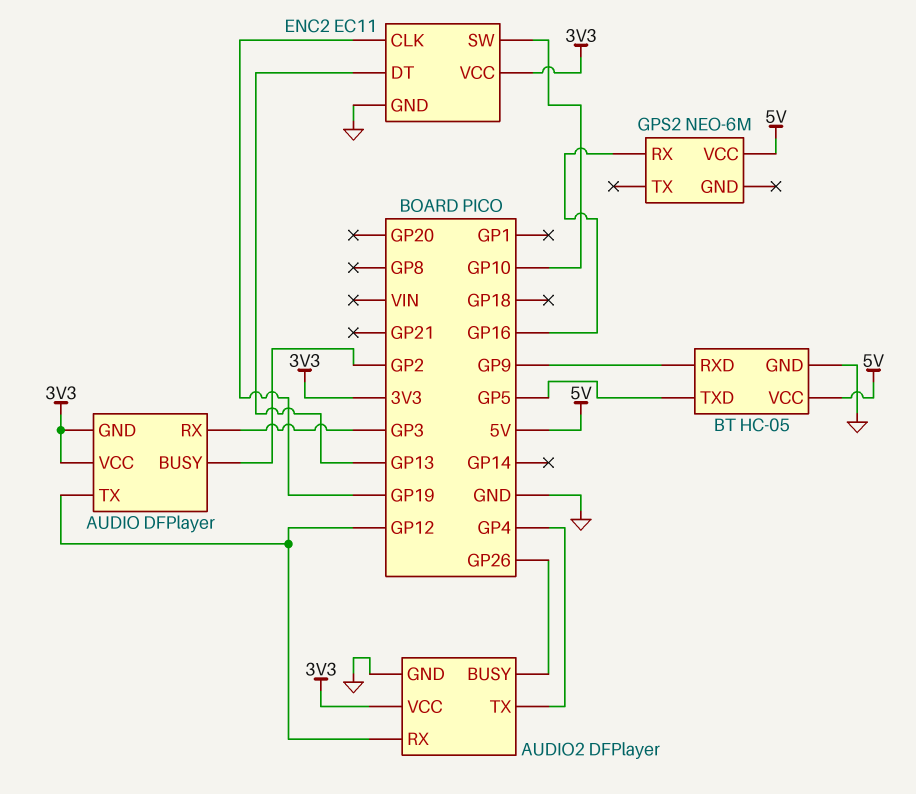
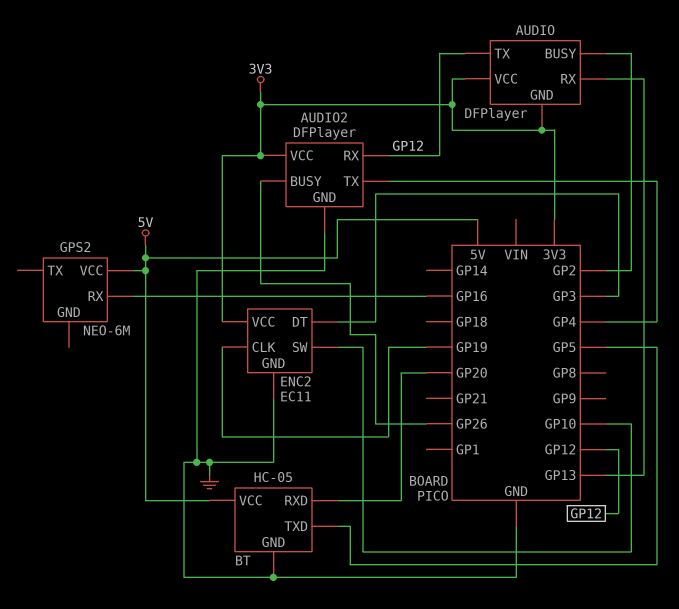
AUDIO pin RX: GP3 -> GP13
BT pin RXD: GP9 -> GP20
ENC2 pin DT: GP13 -> GP3

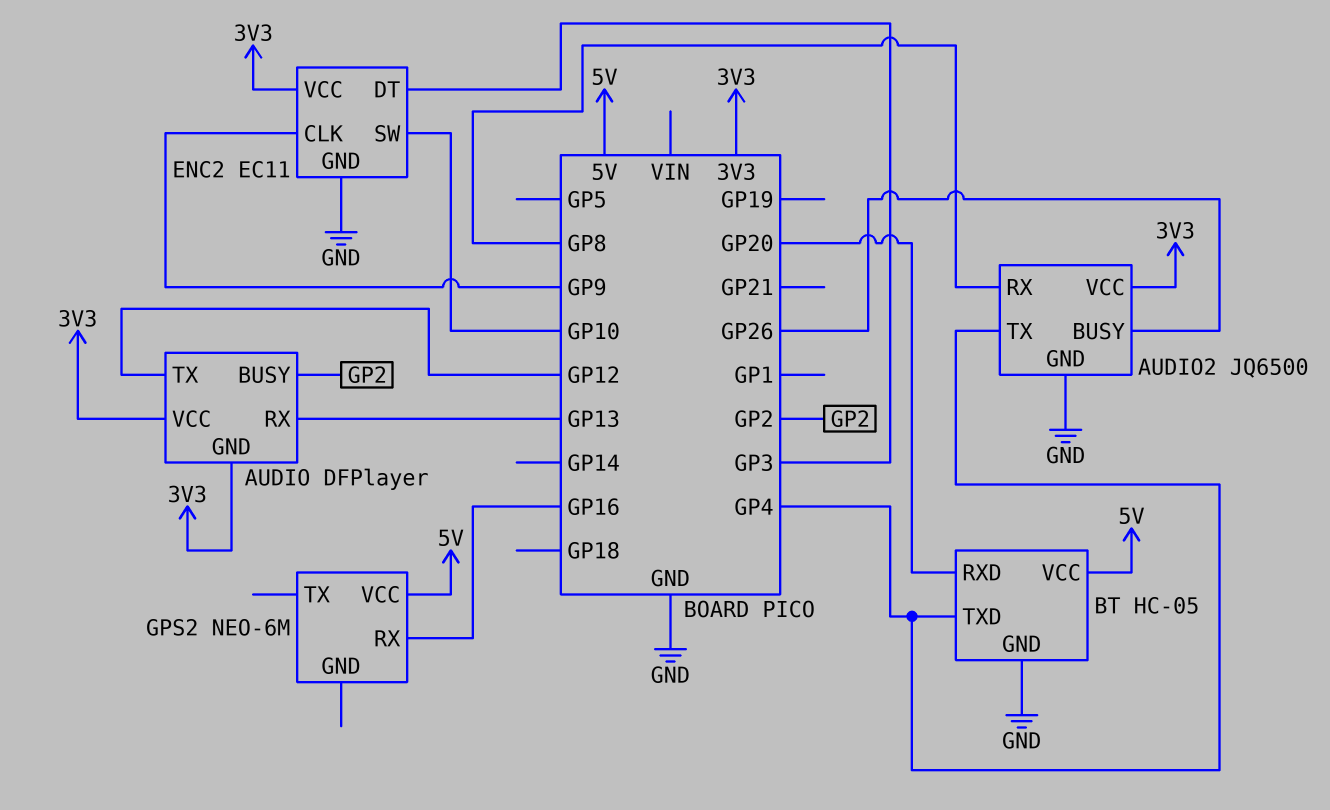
AUDIO2: DFPlayer -> JQ6500
AUDIO2 pin RX: GP12 -> GP8
BT pin TXD: GP5 -> GP4
ENC2 pin CLK: GP19 -> GP9

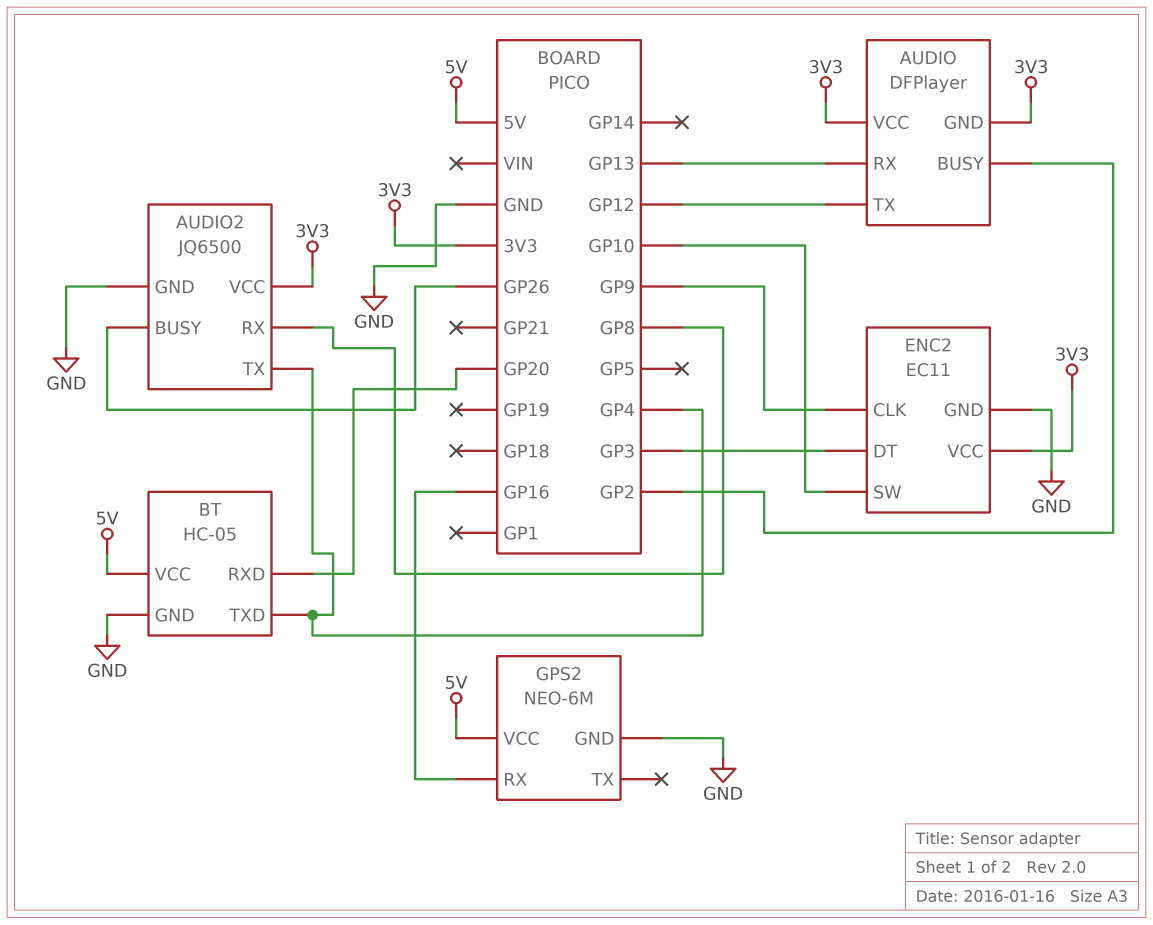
GPS2 pin GND: none -> GND

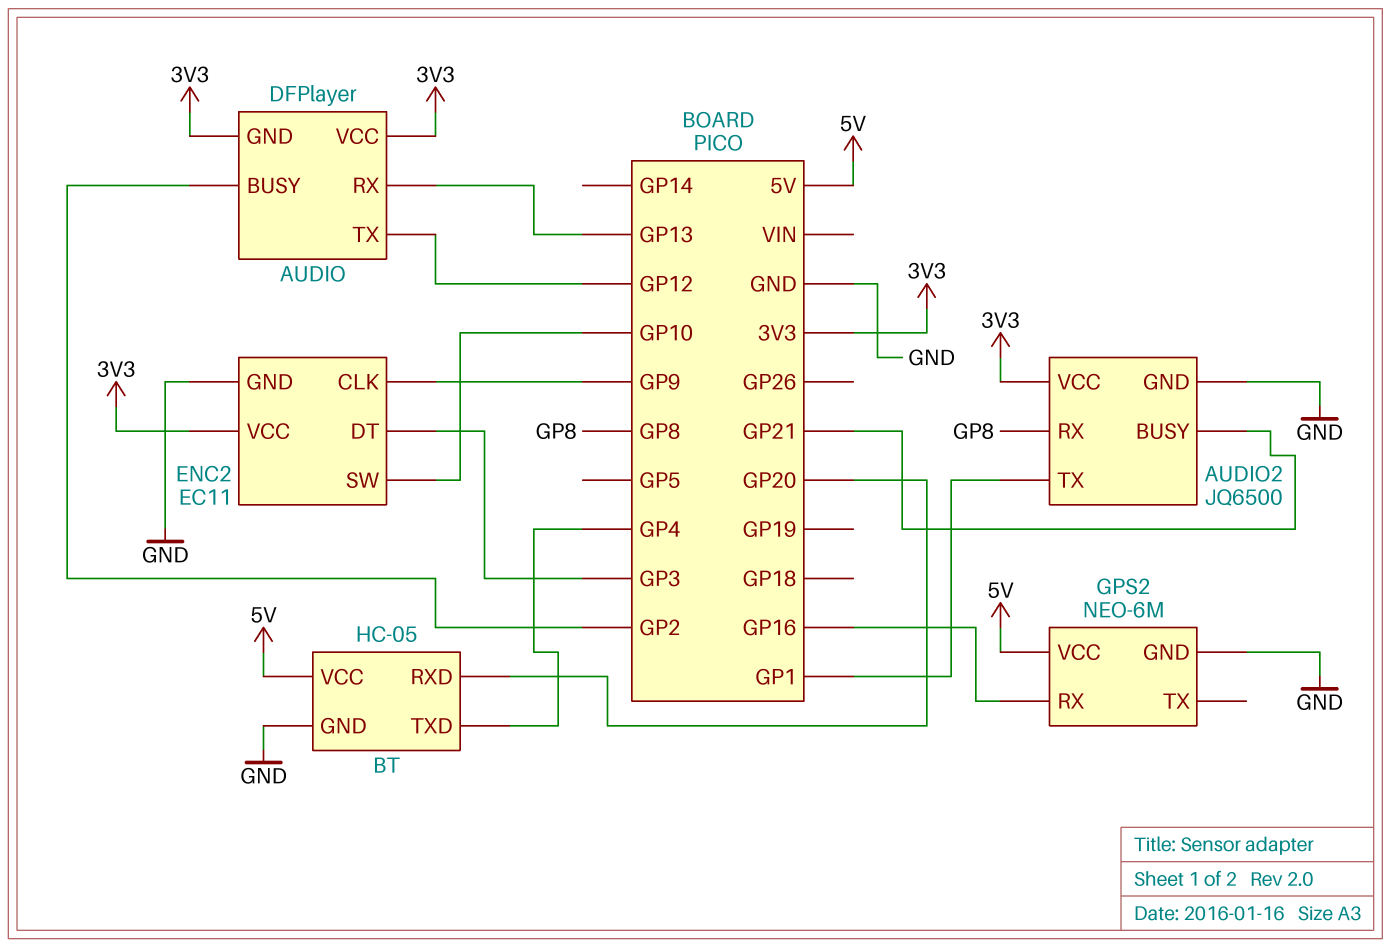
AUDIO2 pin BUSY: GP26 -> GP21
AUDIO2 pin TX: GP4 -> GP1

